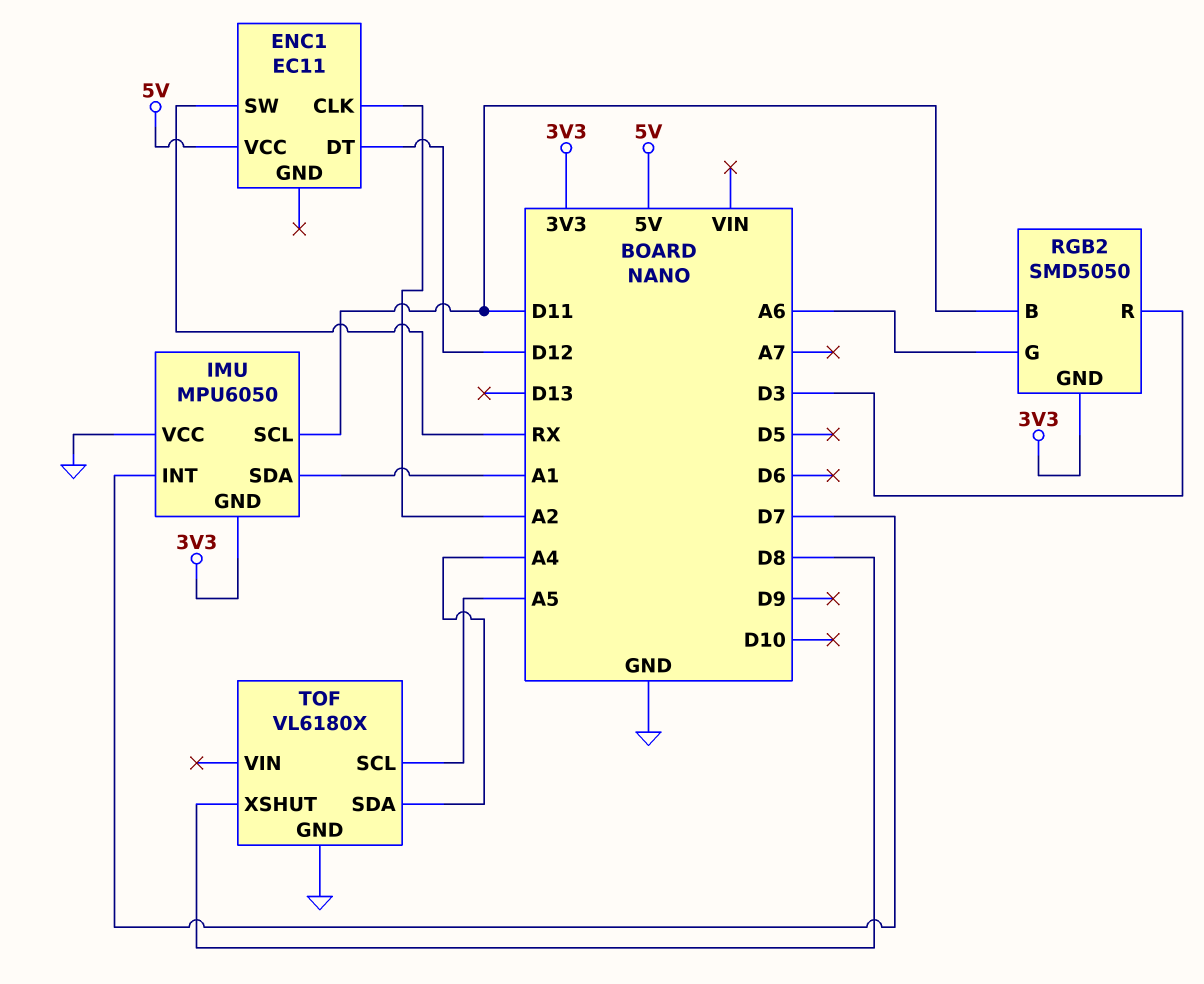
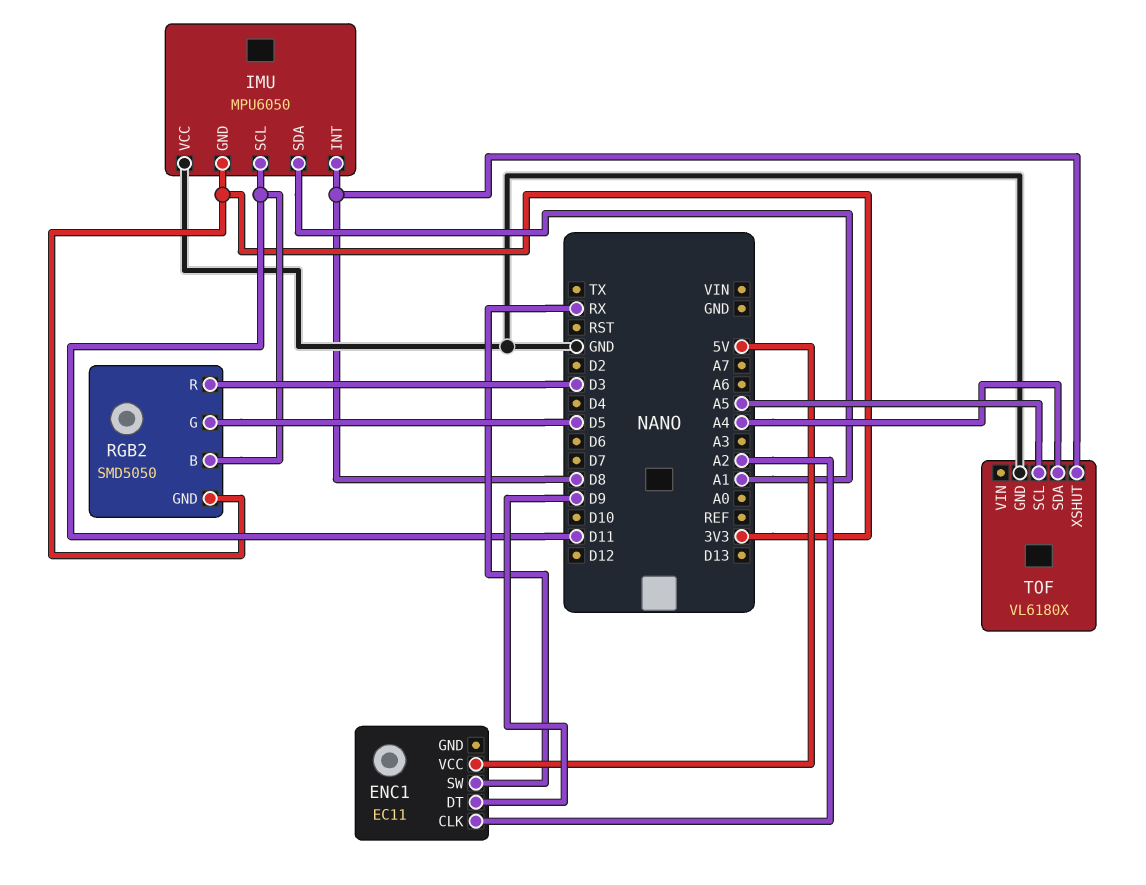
ENC1 pin DT: D12 -> D9
IMU pin INT: D7 -> D8
RGB2 pin G: A6 -> D5

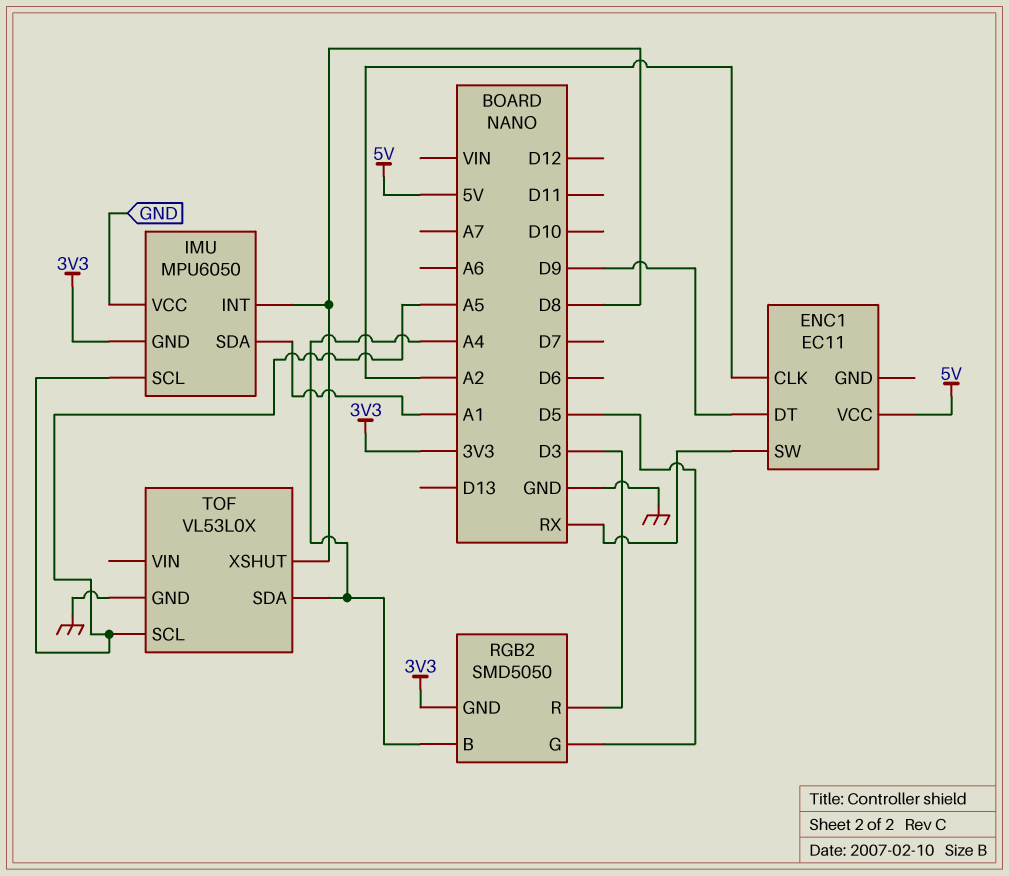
IMU pin SCL: D11 -> A5
RGB2 pin B: D11 -> A4
TOF: VL6180X -> VL53L0X

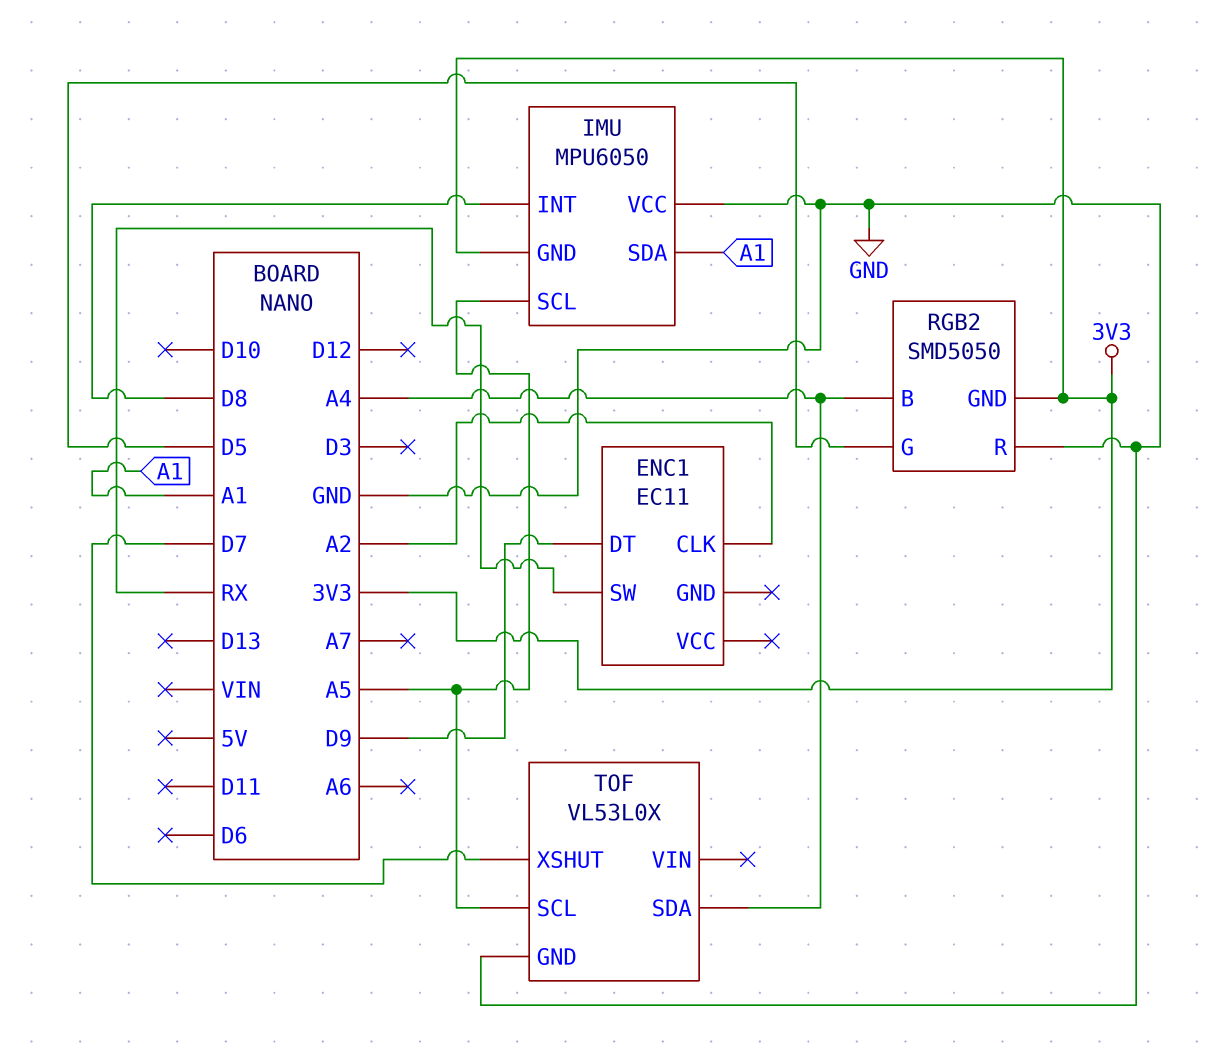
ENC1 pin VCC: 5V -> none
RGB2 pin R: D3 -> GND
TOF pin XSHUT: D8 -> D7

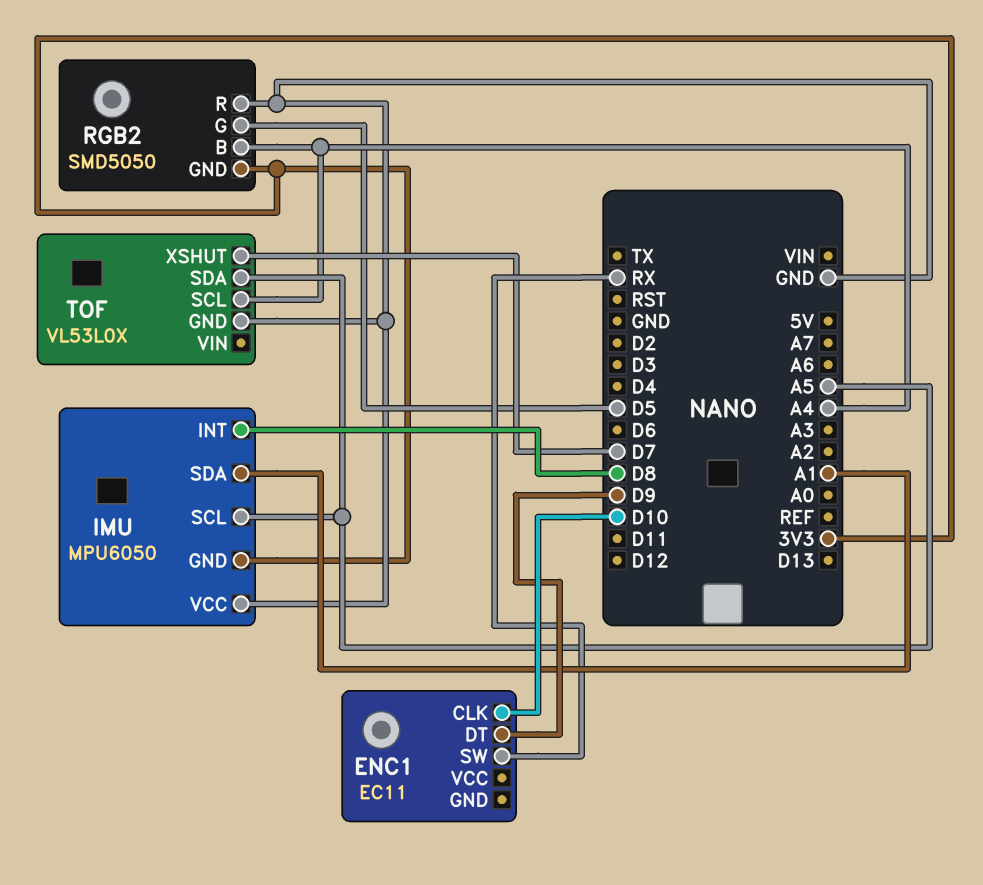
ENC1 pin CLK: A2 -> D10
TOF pin SCL: A5 -> A4
TOF pin SDA: A4 -> A5

